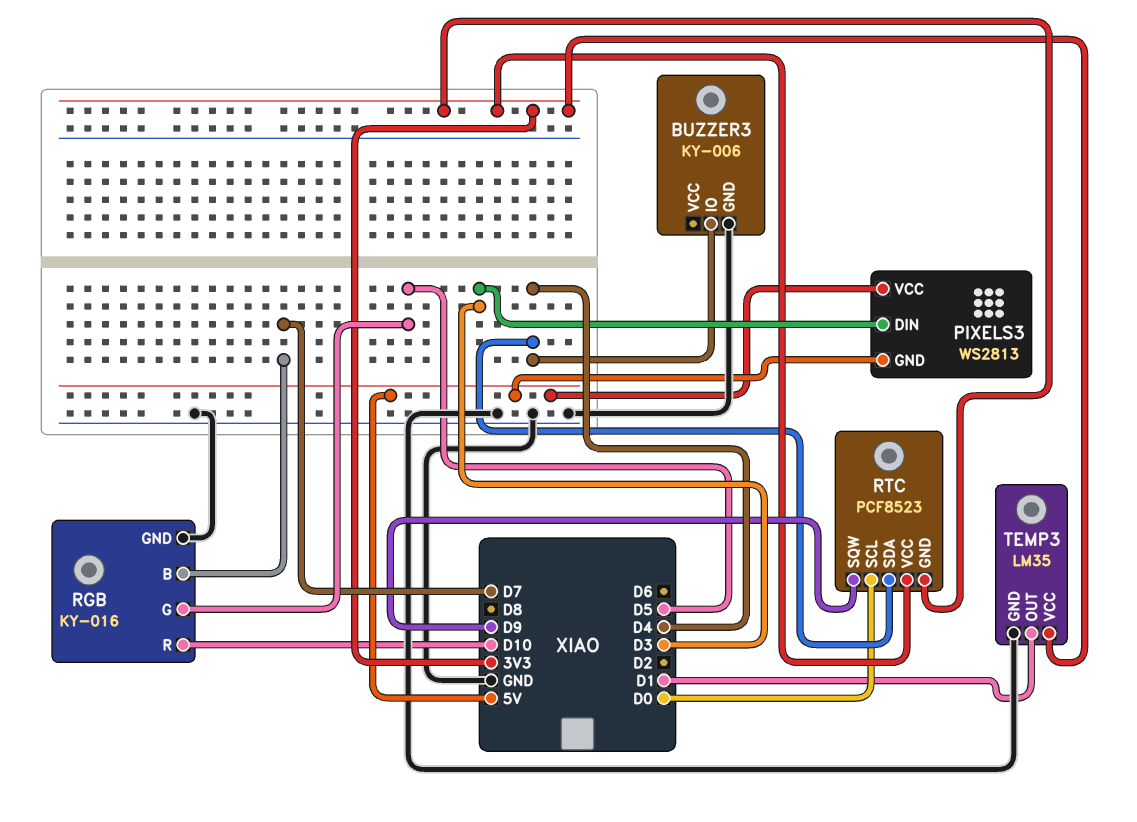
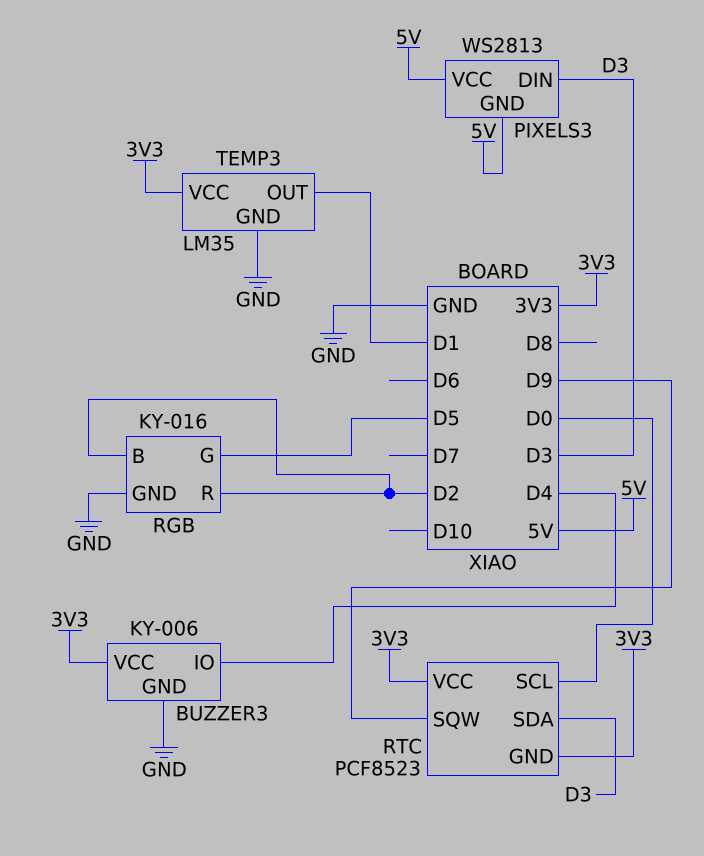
BUZZER3 pin VCC: none -> 3V3
RGB pin B: D7 -> D2
RGB pin R: D10 -> D2
RTC pin SDA: D4 -> D3

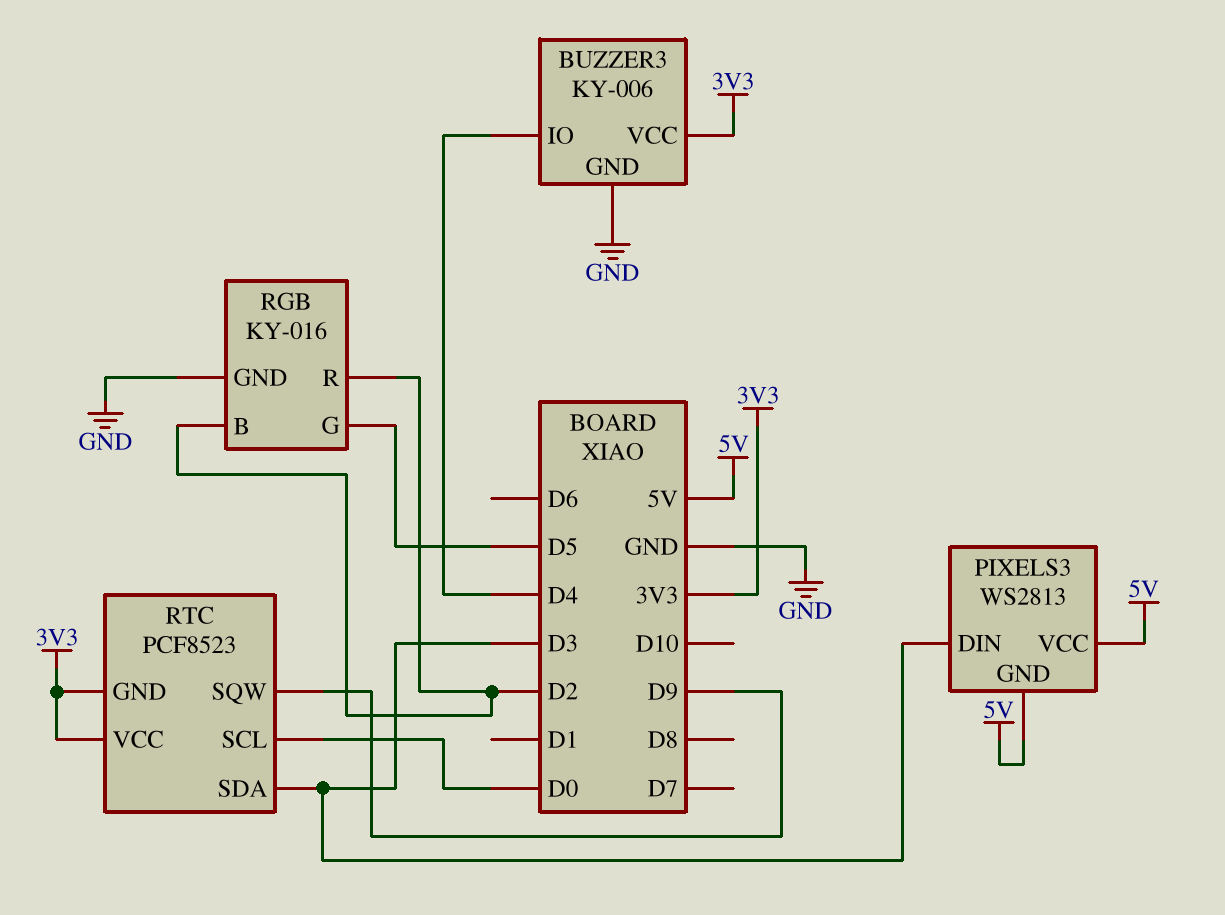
TEMP3: LM35 -> none
TEMP3 pin GND: GND -> none
TEMP3 pin OUT: D1 -> none
TEMP3 pin VCC: 3V3 -> none

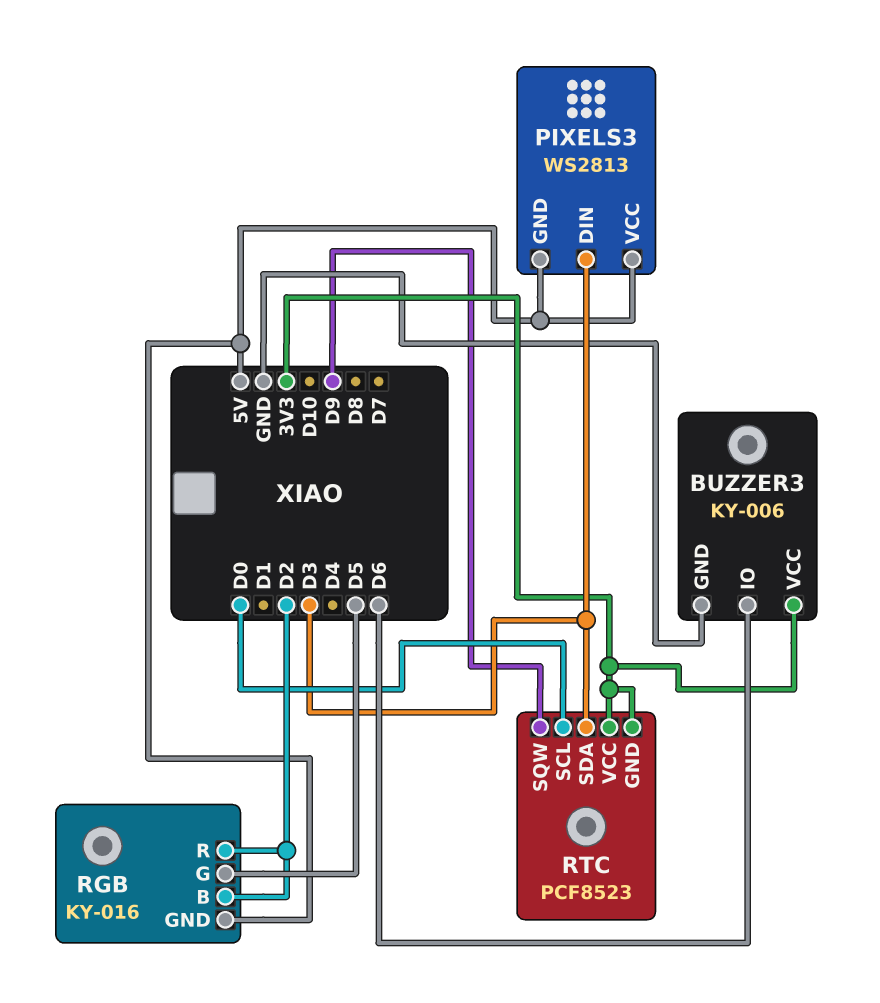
BUZZER3 pin IO: D4 -> D6
RGB pin GND: GND -> 5V

